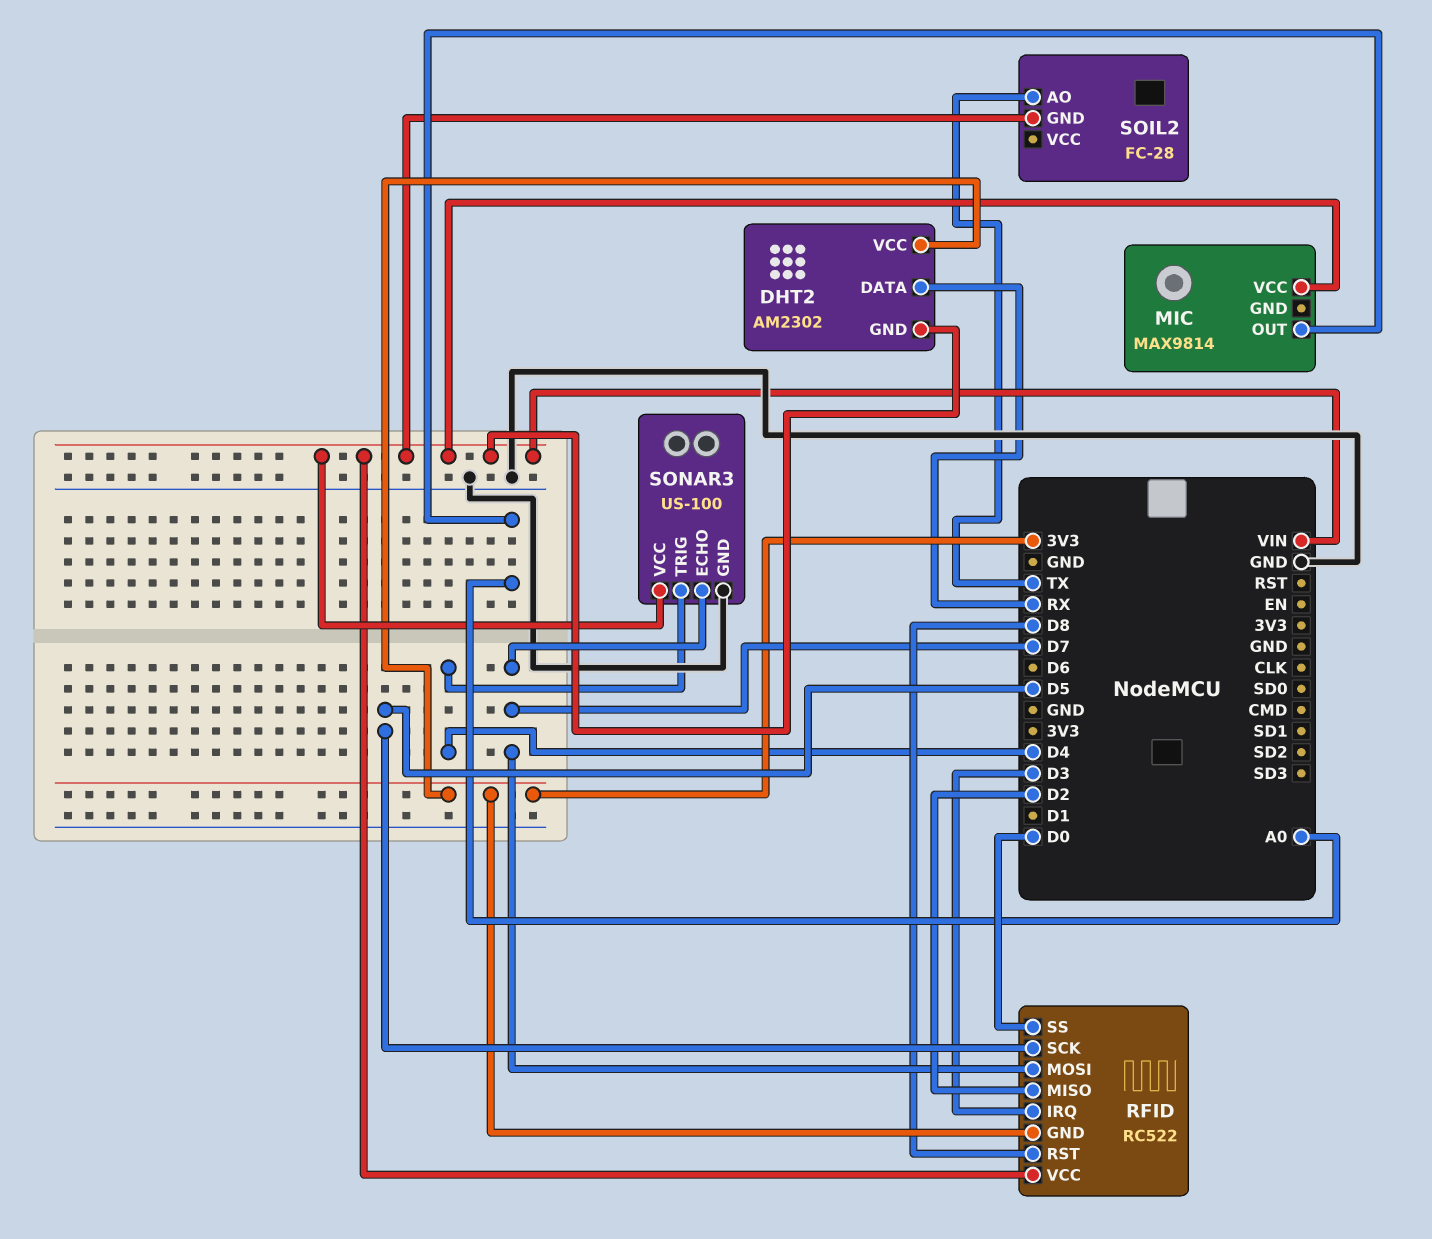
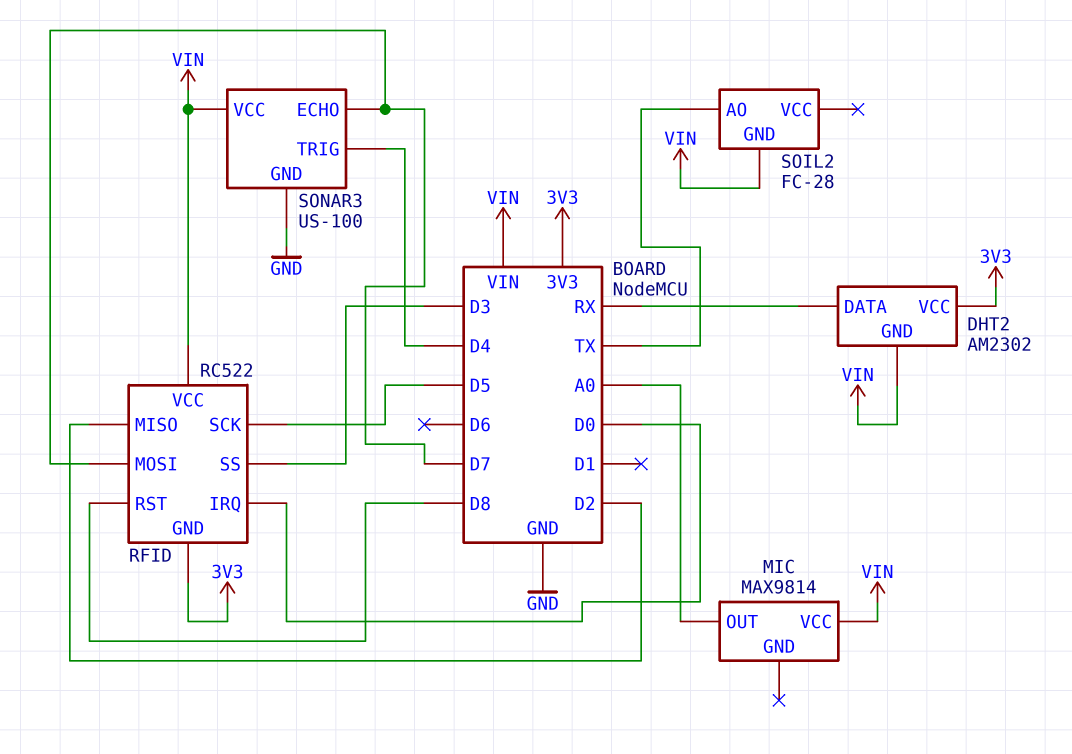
RFID pin IRQ: D3 -> D0
RFID pin SS: D0 -> D3

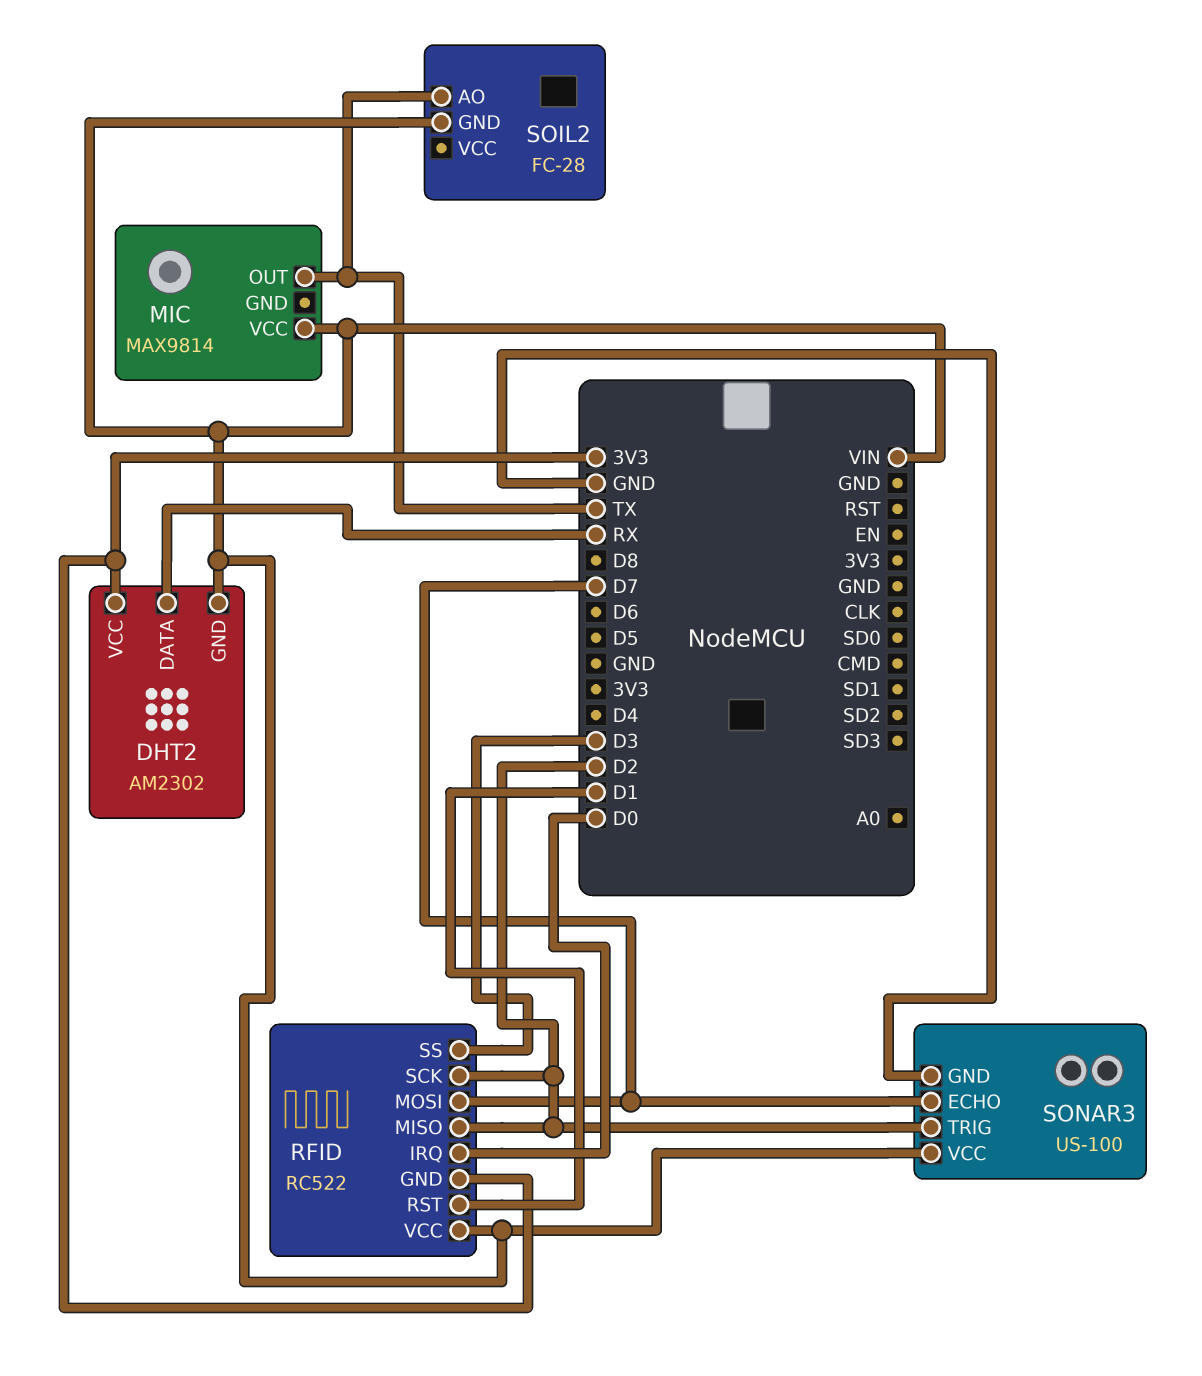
MIC pin OUT: A0 -> TX
RFID pin RST: D8 -> D1
RFID pin SCK: D5 -> D2
SONAR3 pin TRIG: D4 -> D2

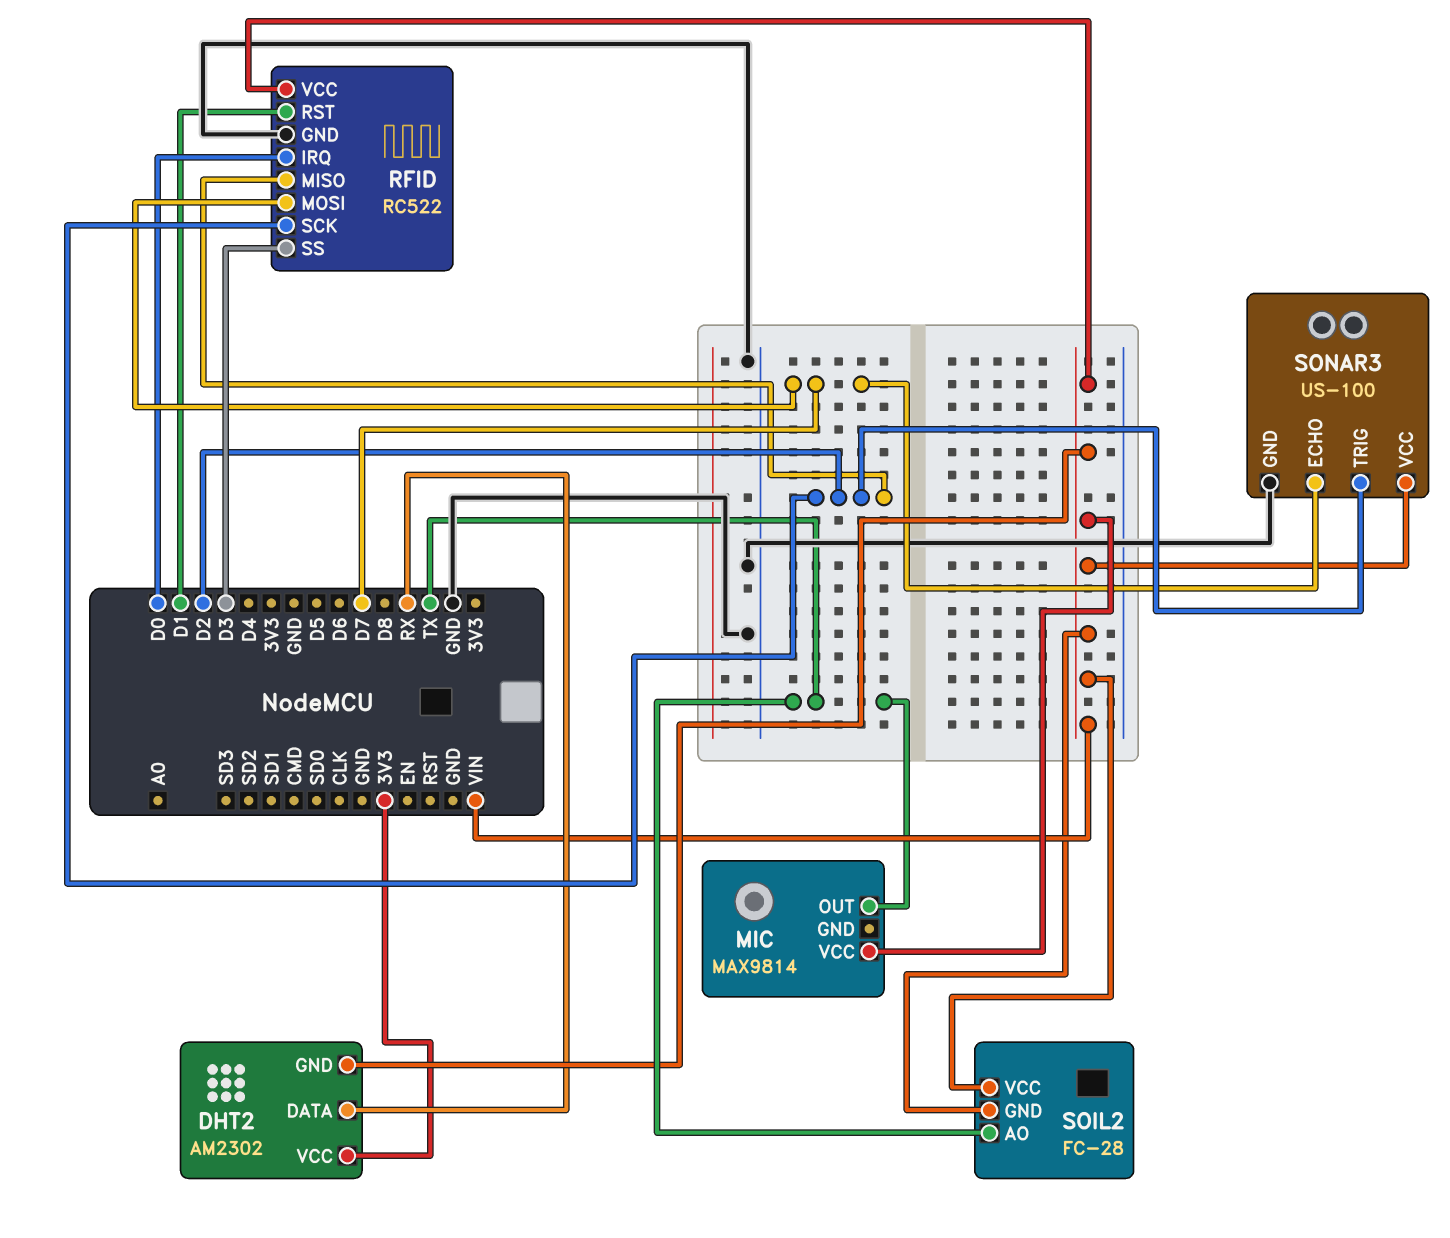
RFID pin GND: 3V3 -> GND
SOIL2 pin VCC: none -> VIN

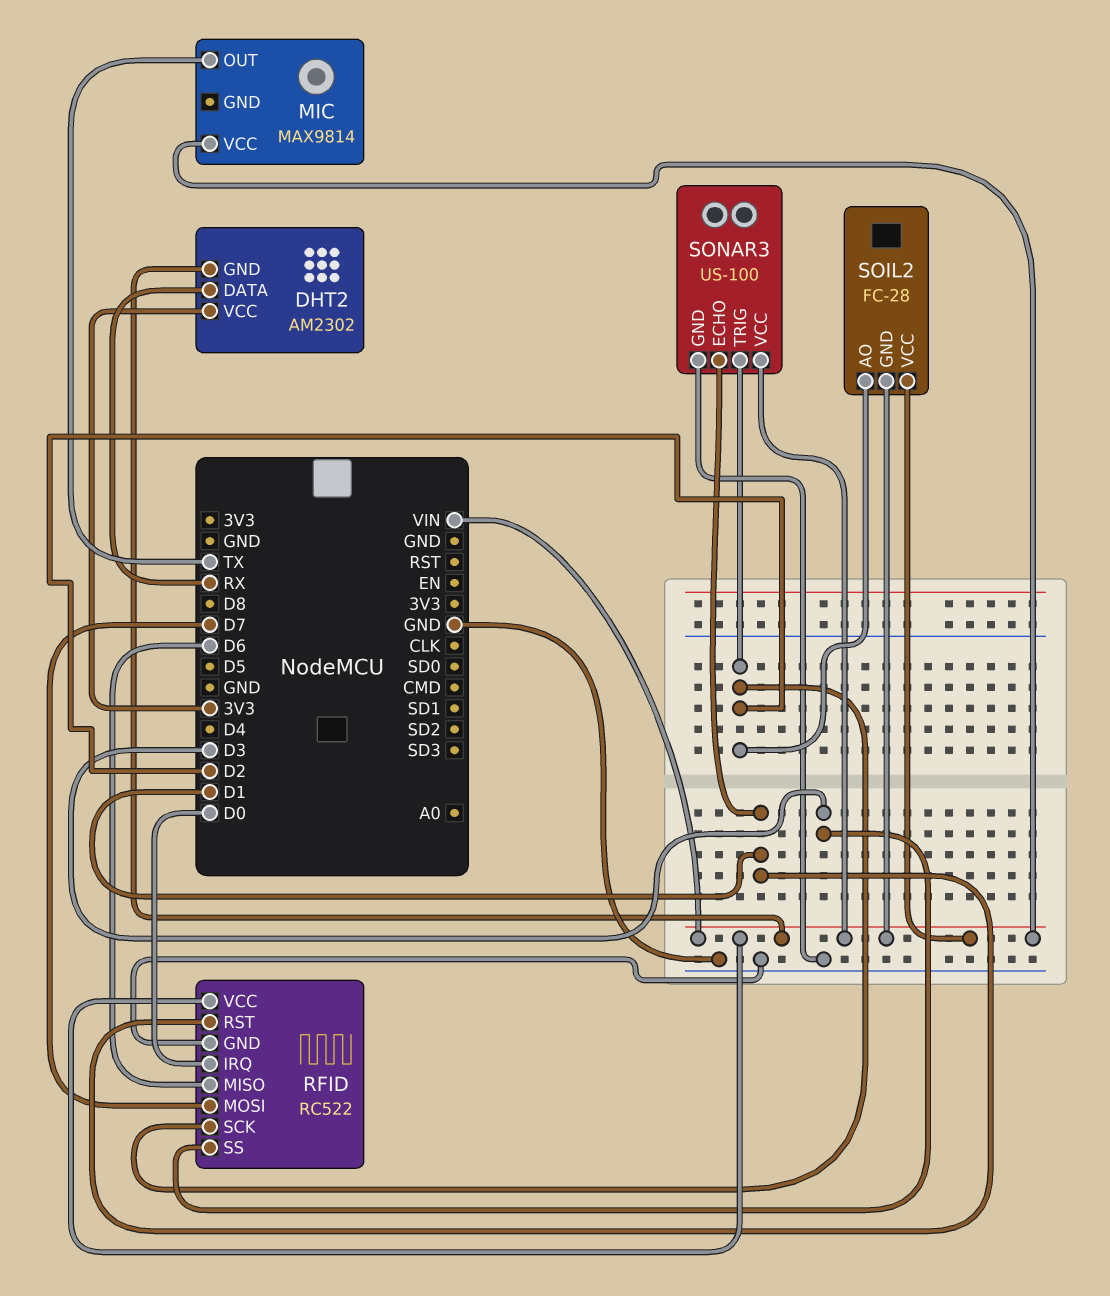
RFID pin MISO: D2 -> D6
SOIL2 pin AO: TX -> D2
SONAR3 pin ECHO: D7 -> D1

